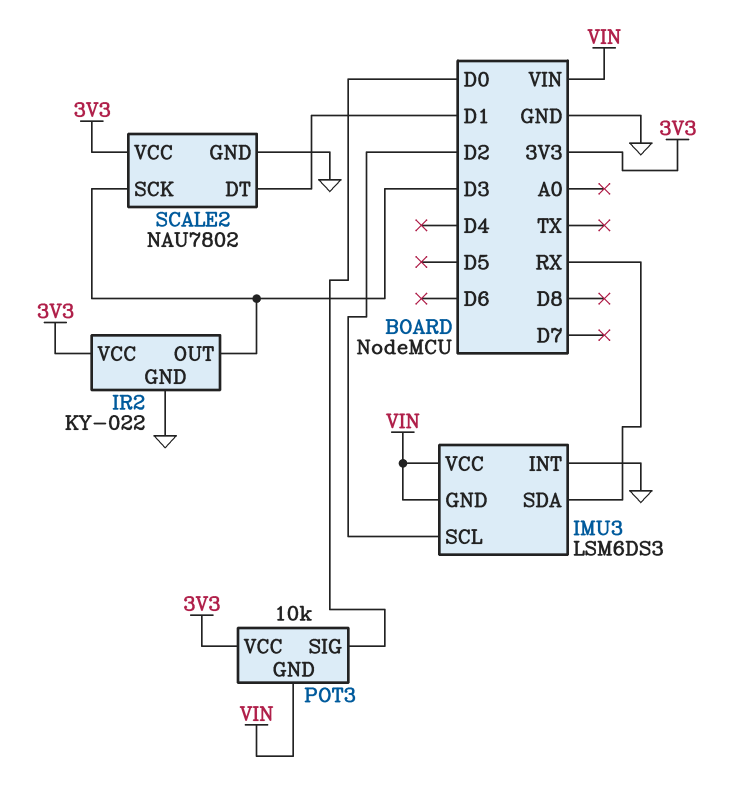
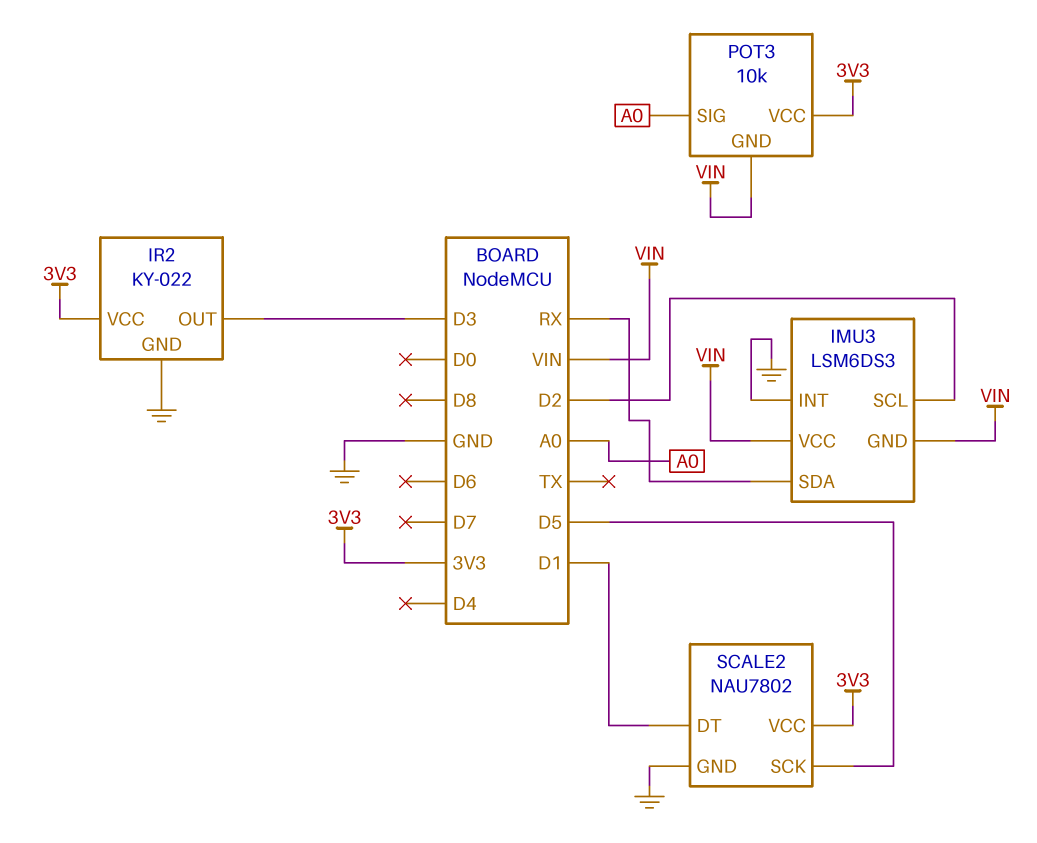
POT3 pin SIG: D0 -> A0
SCALE2 pin SCK: D3 -> D5

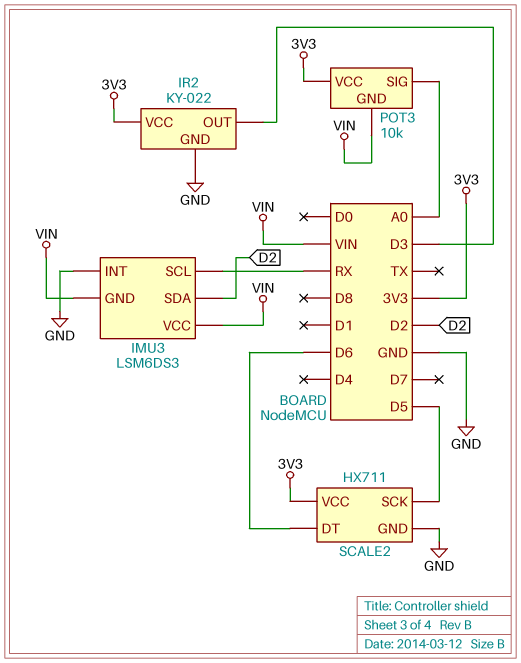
IMU3 pin SCL: D2 -> RX
IMU3 pin SDA: RX -> D2
SCALE2: NAU7802 -> HX711
SCALE2 pin DT: D1 -> D6

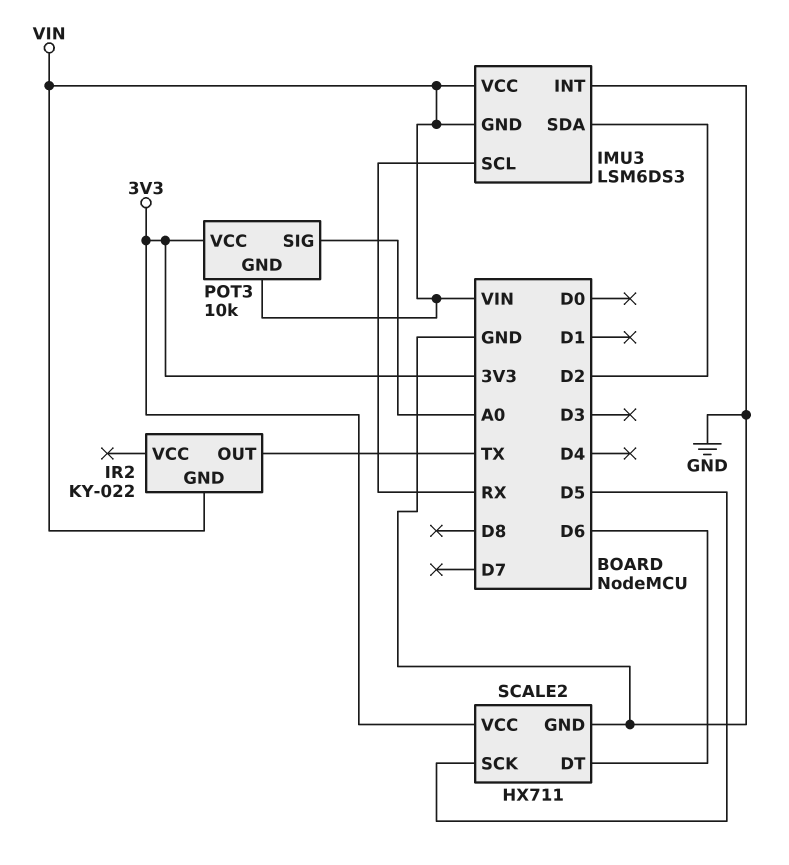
IR2 pin GND: GND -> VIN
IR2 pin OUT: D3 -> TX
IR2 pin VCC: 3V3 -> none

